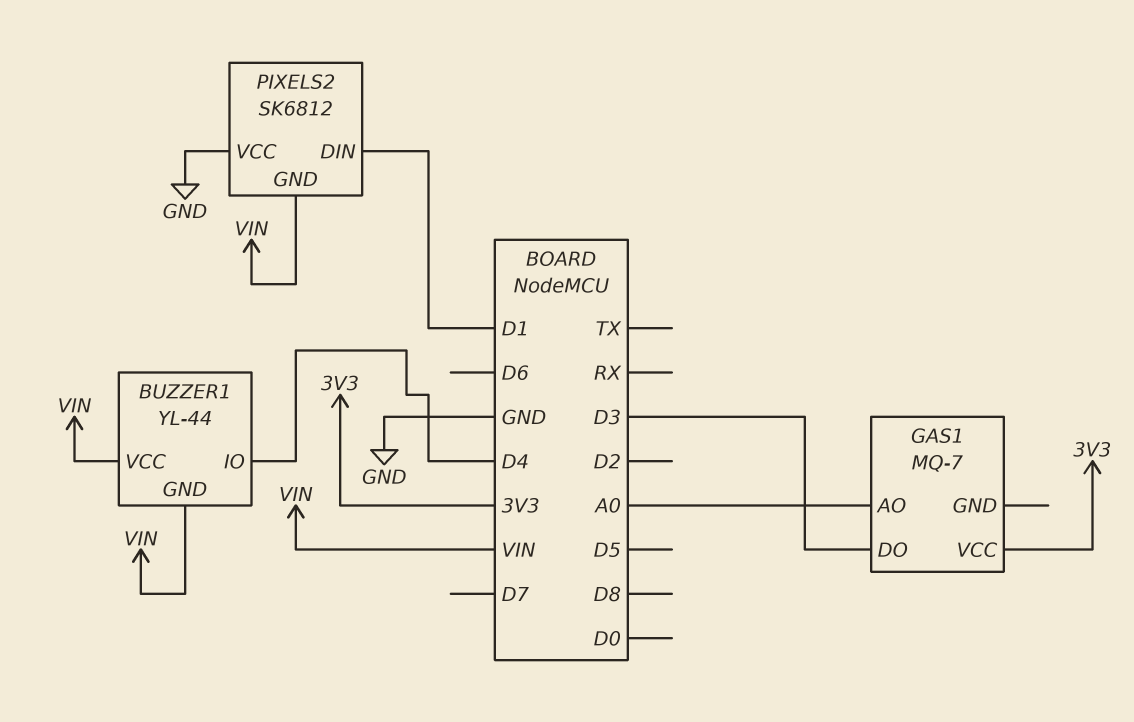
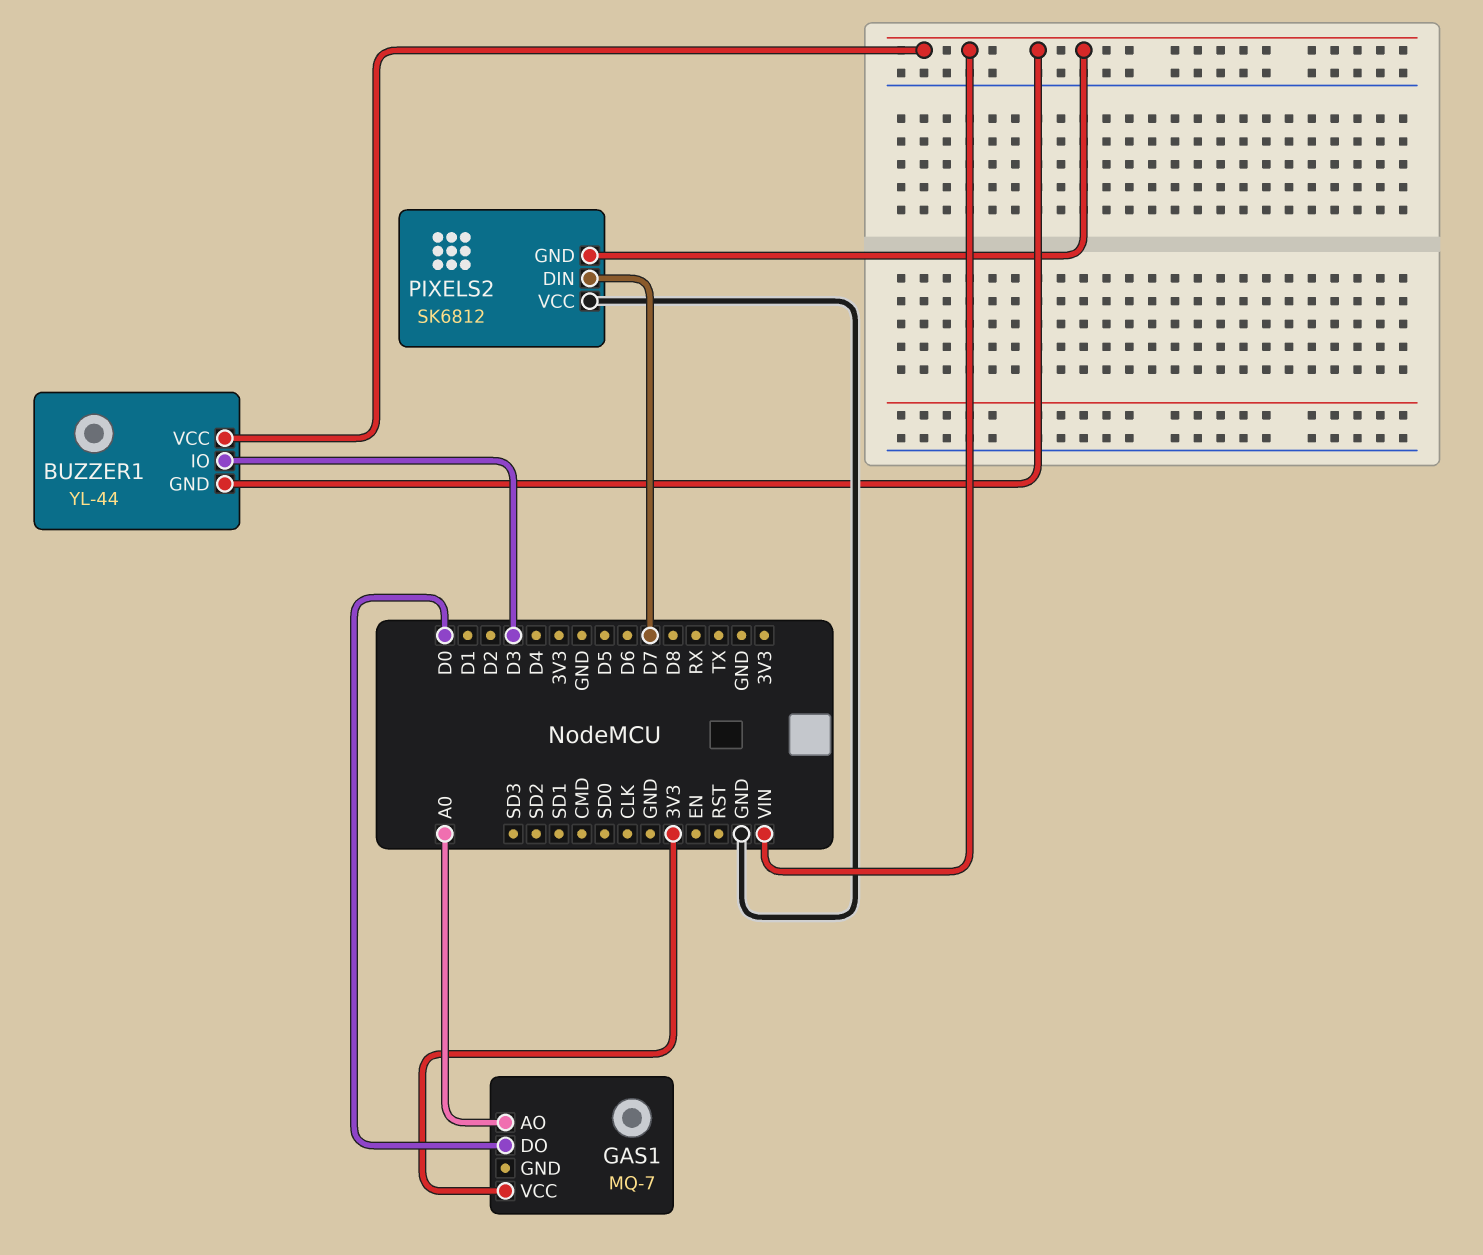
BUZZER1 pin IO: D4 -> D3
GAS1 pin DO: D3 -> D0
PIXELS2 pin DIN: D1 -> D7

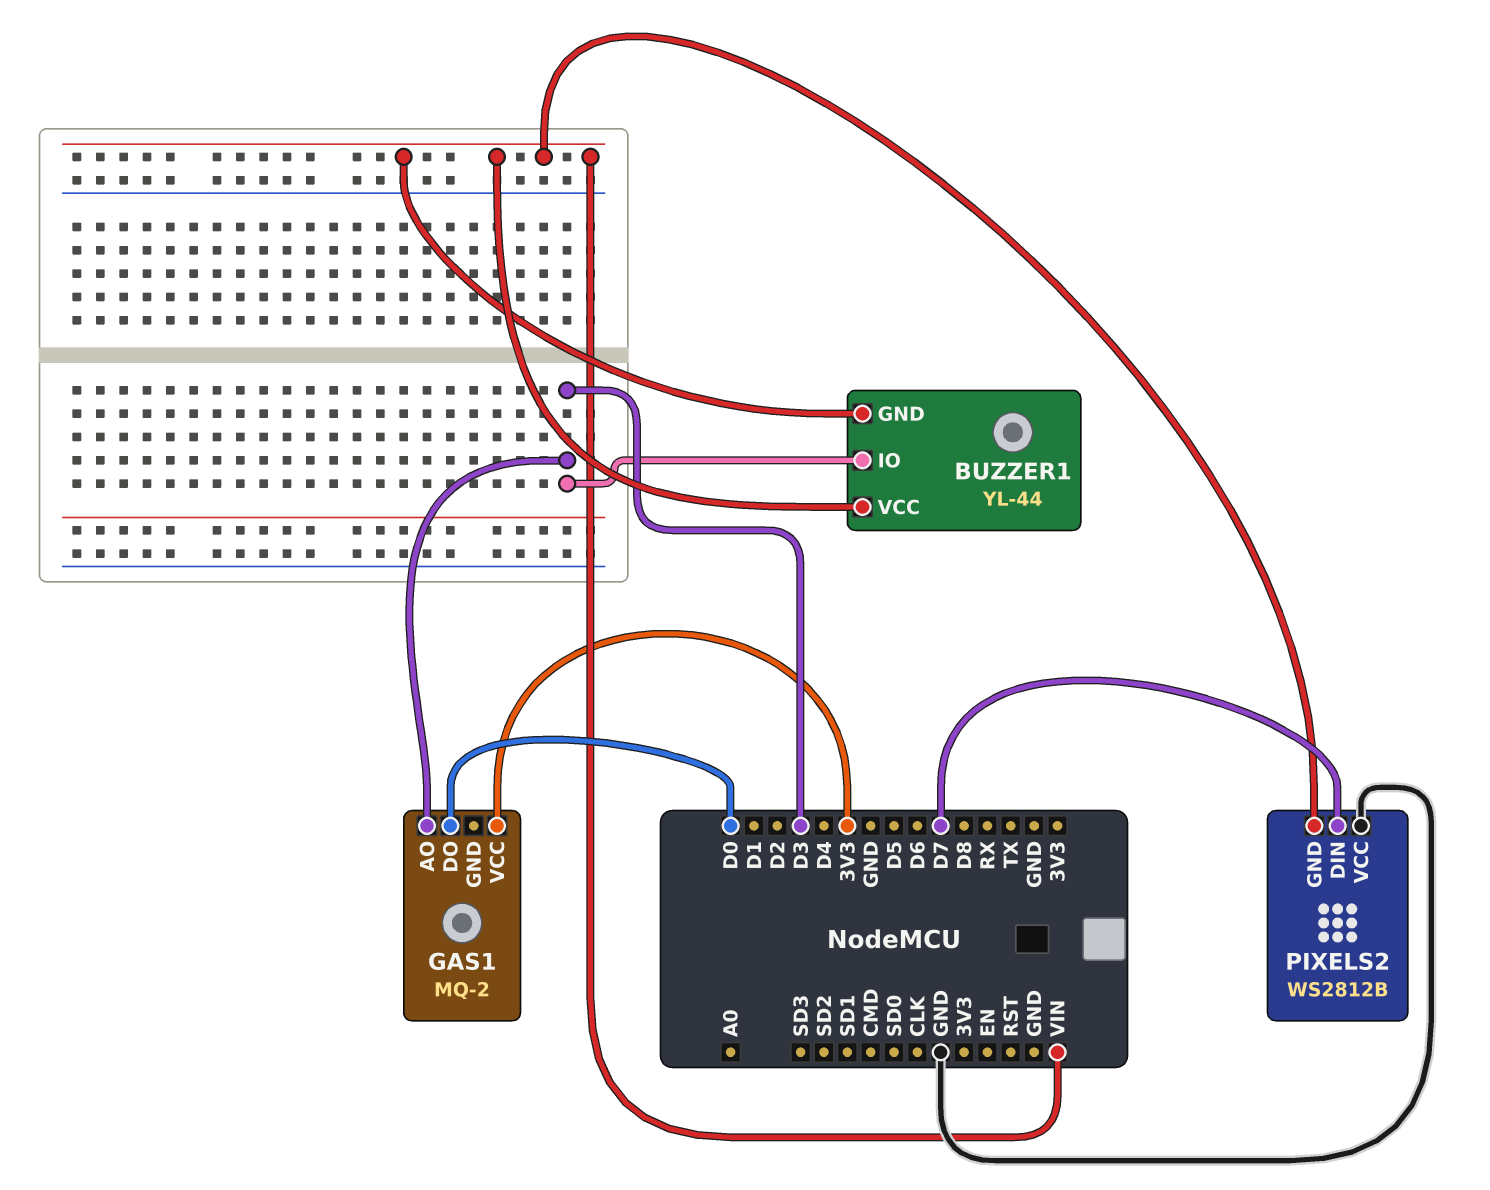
GAS1: MQ-7 -> MQ-2
GAS1 pin AO: A0 -> D3
PIXELS2: SK6812 -> WS2812B

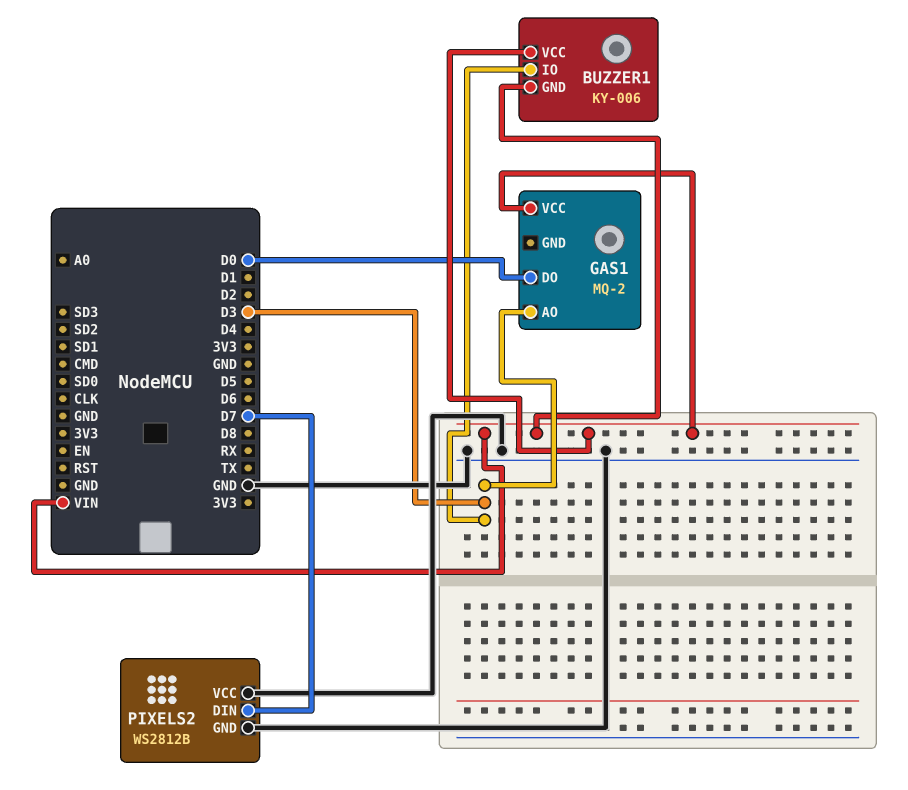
BUZZER1: YL-44 -> KY-006
GAS1 pin VCC: 3V3 -> VIN
PIXELS2 pin GND: VIN -> GND

